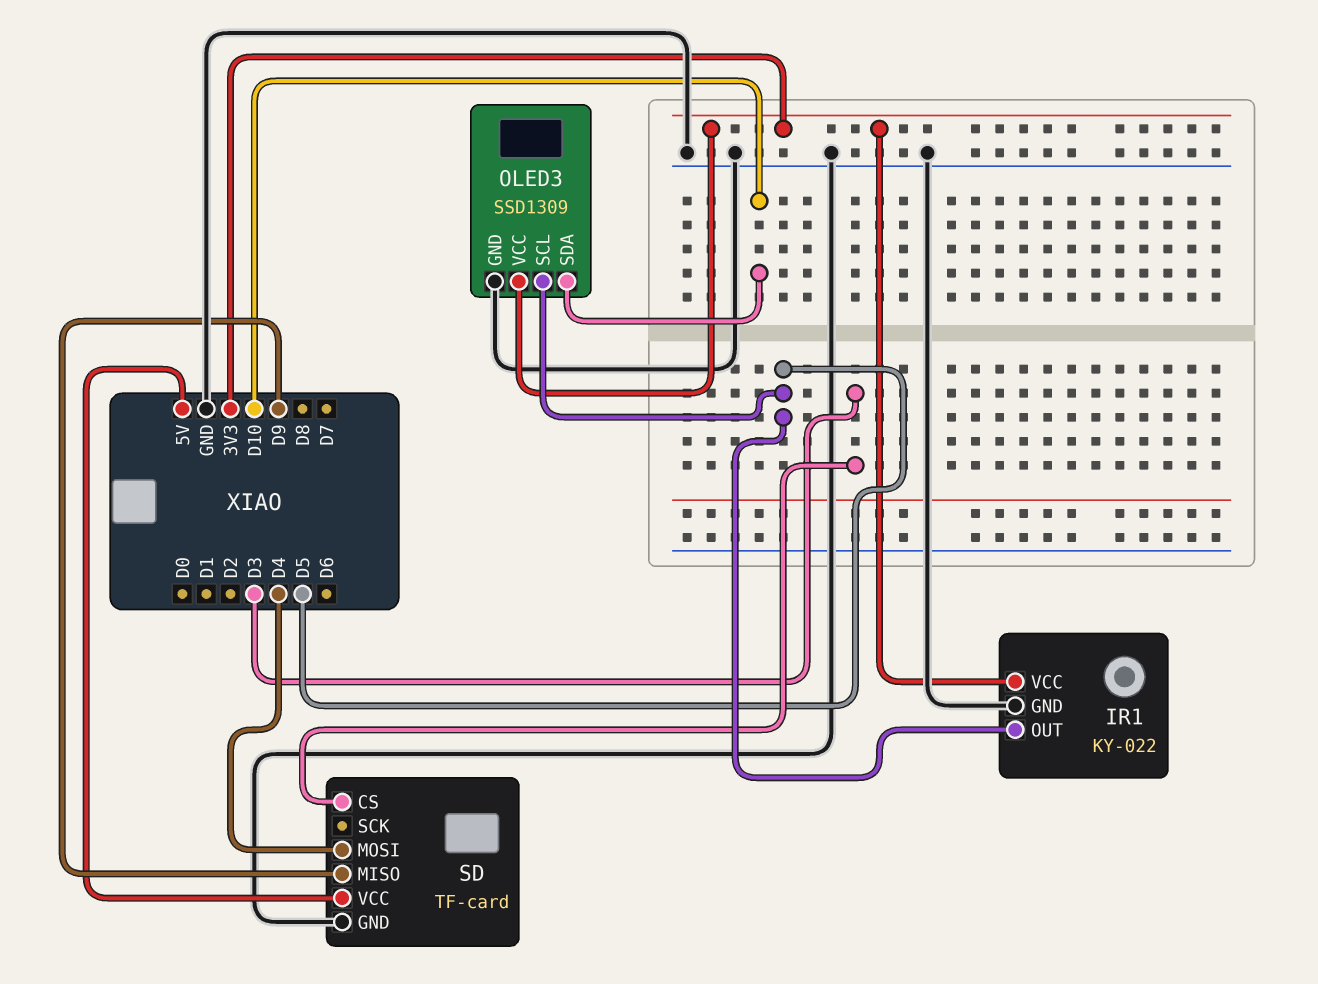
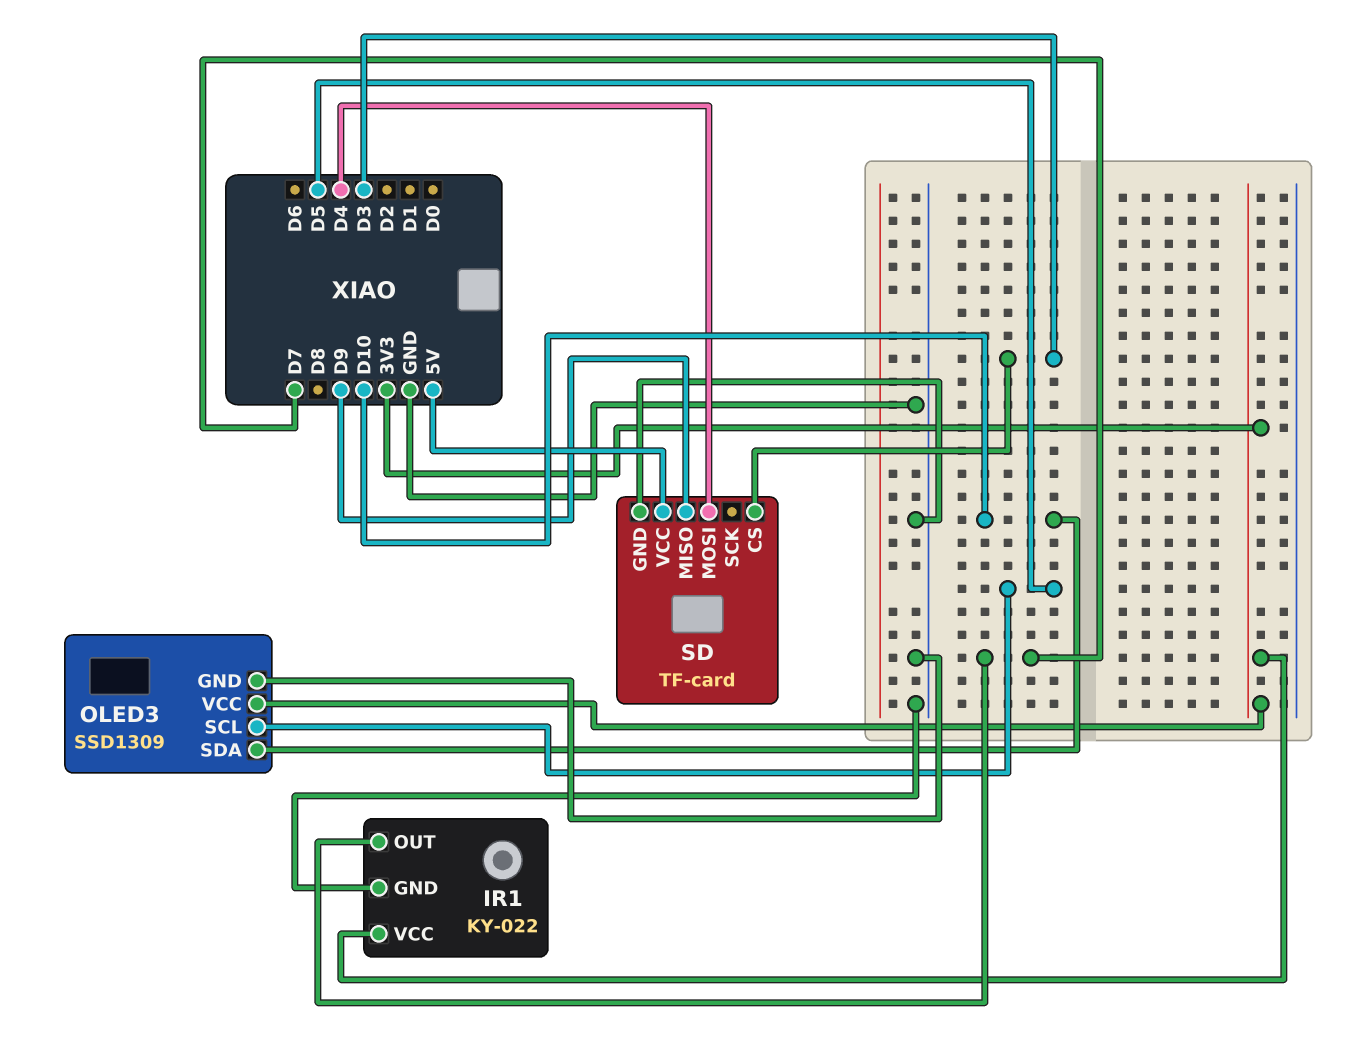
IR1 pin OUT: D5 -> D7

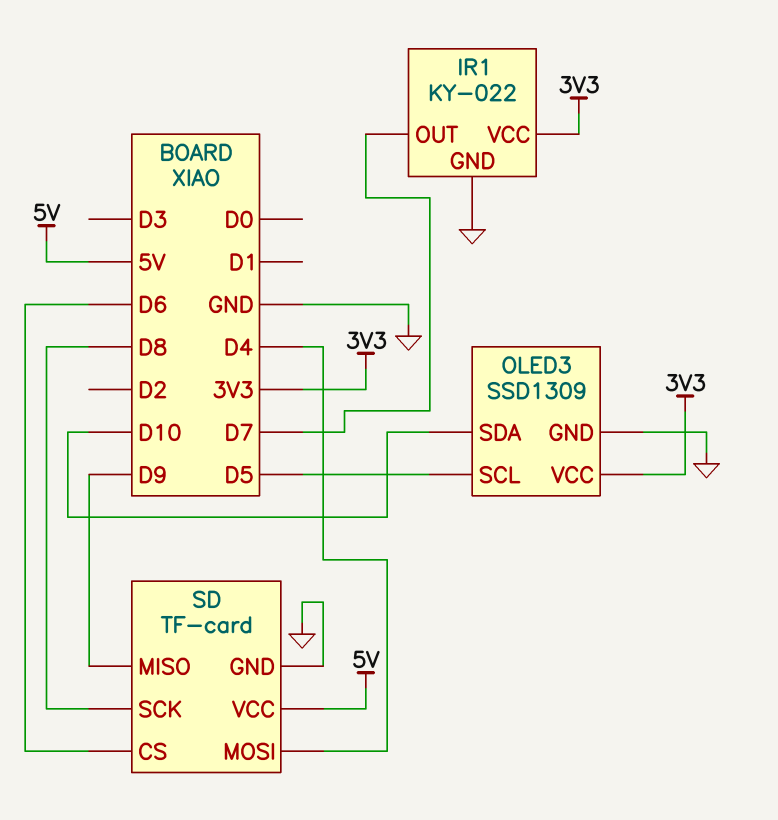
SD pin CS: D3 -> D6
SD pin SCK: none -> D8

